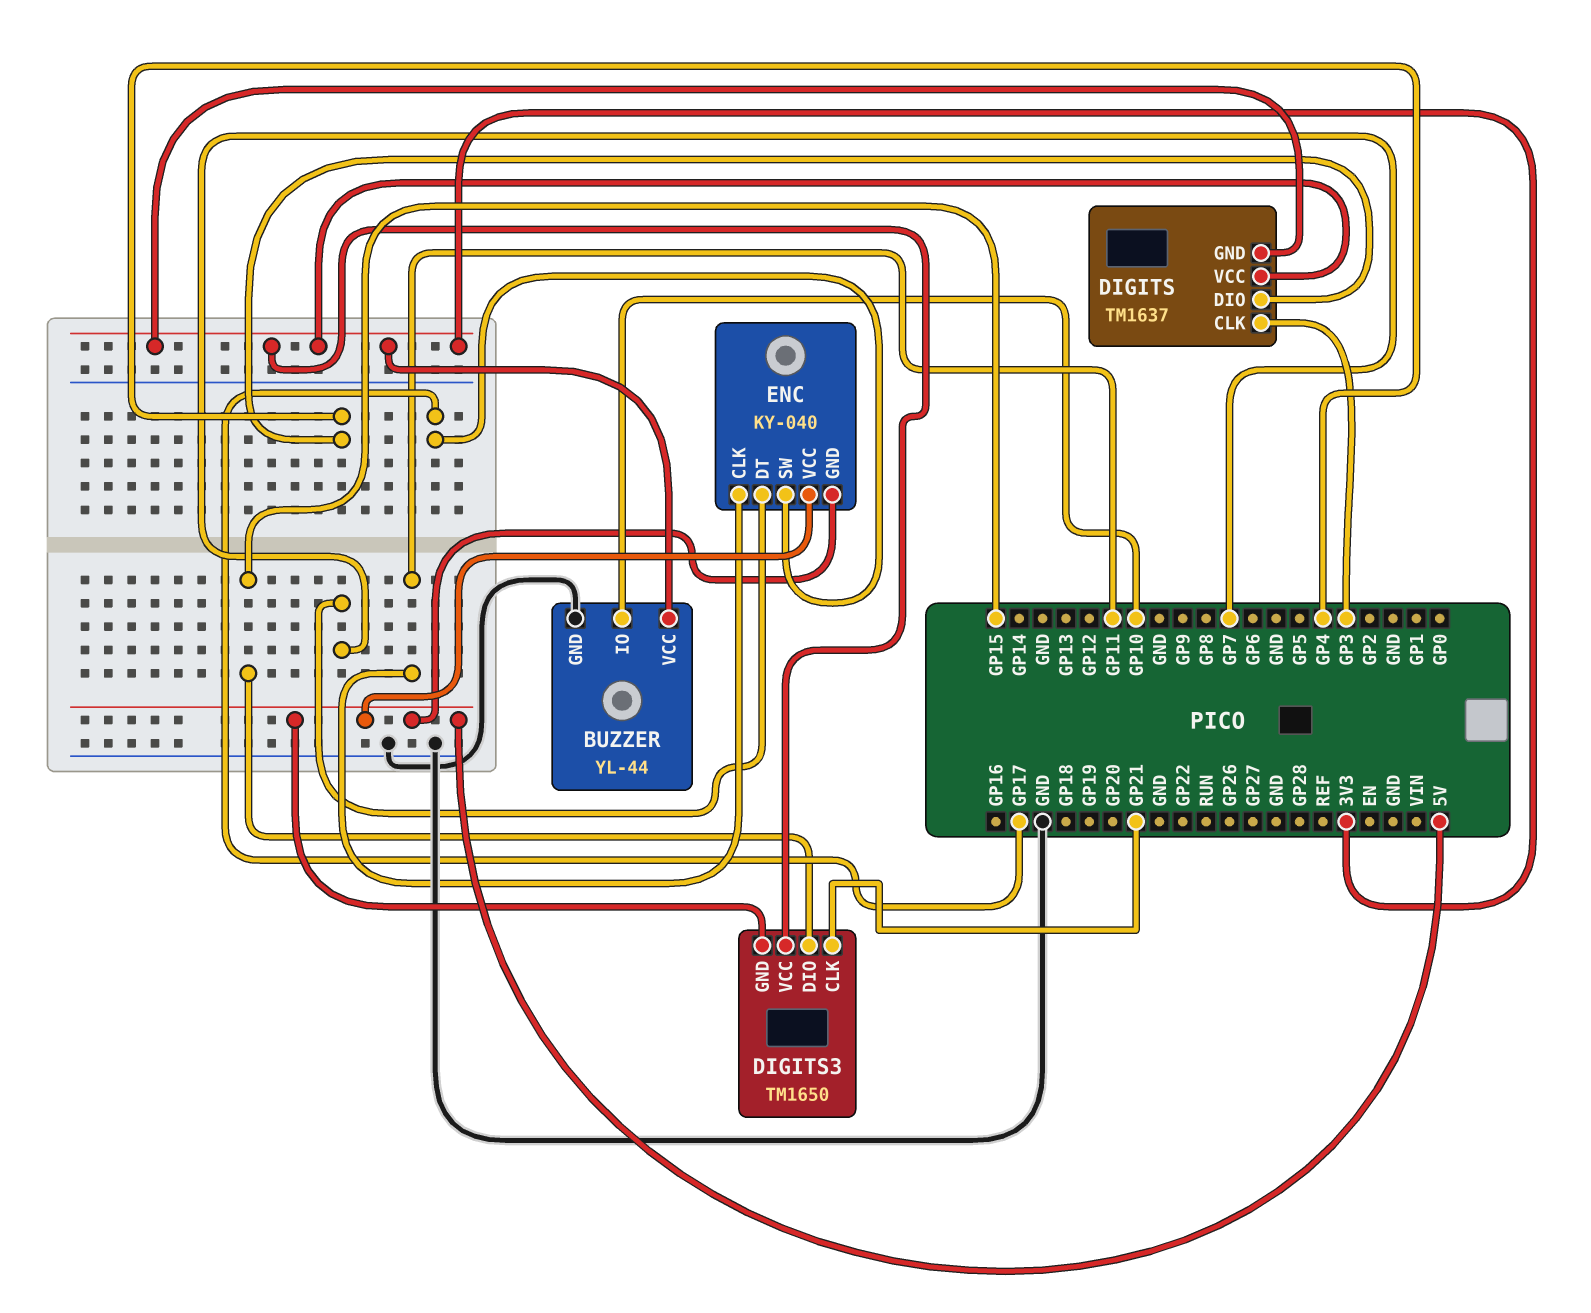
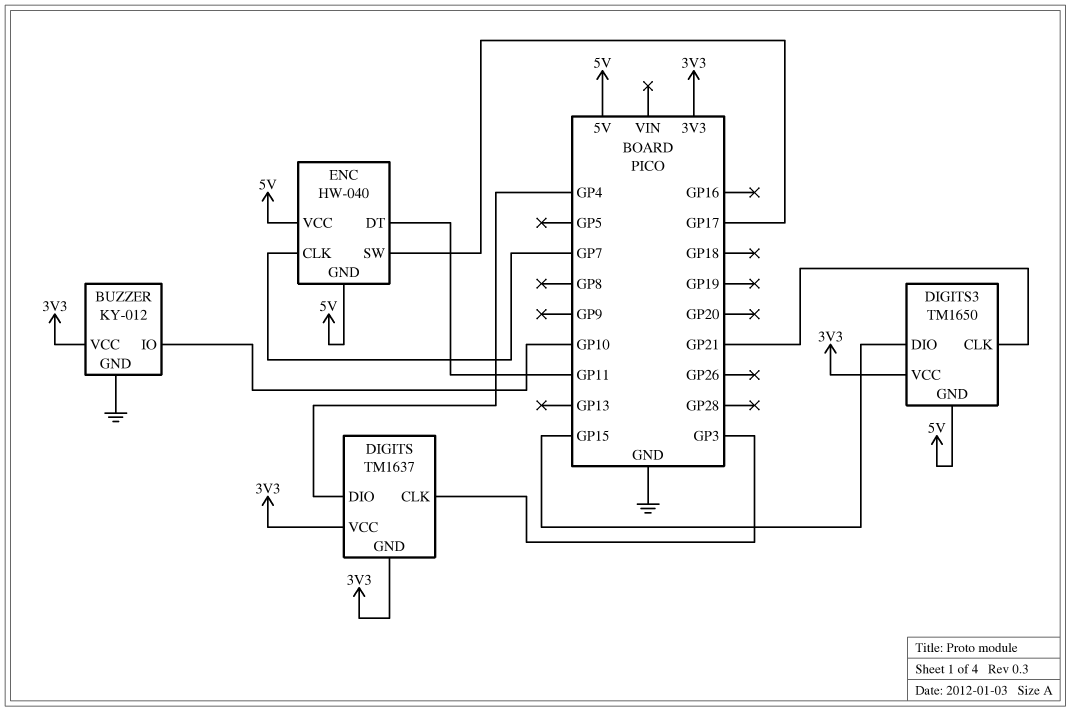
BUZZER: YL-44 -> KY-012
ENC: KY-040 -> HW-040
ENC pin CLK: GP11 -> GP7
ENC pin DT: GP7 -> GP11

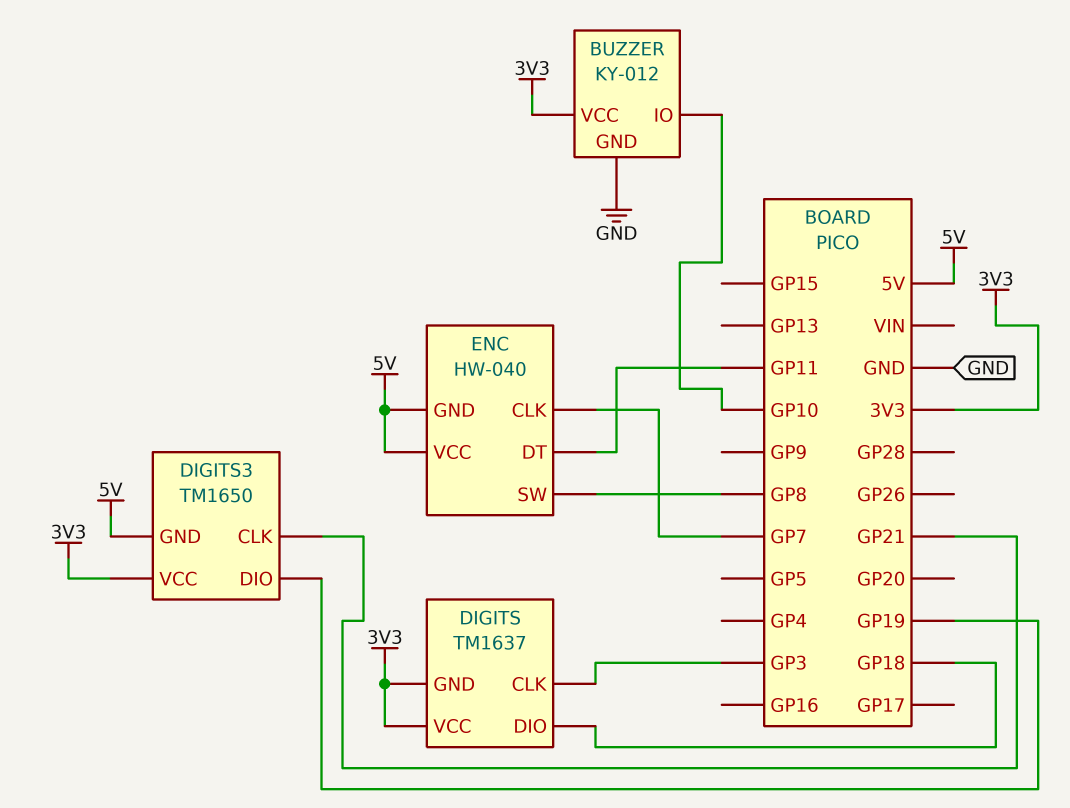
DIGITS pin DIO: GP4 -> GP18
DIGITS3 pin DIO: GP15 -> GP19
ENC pin SW: GP17 -> GP8

